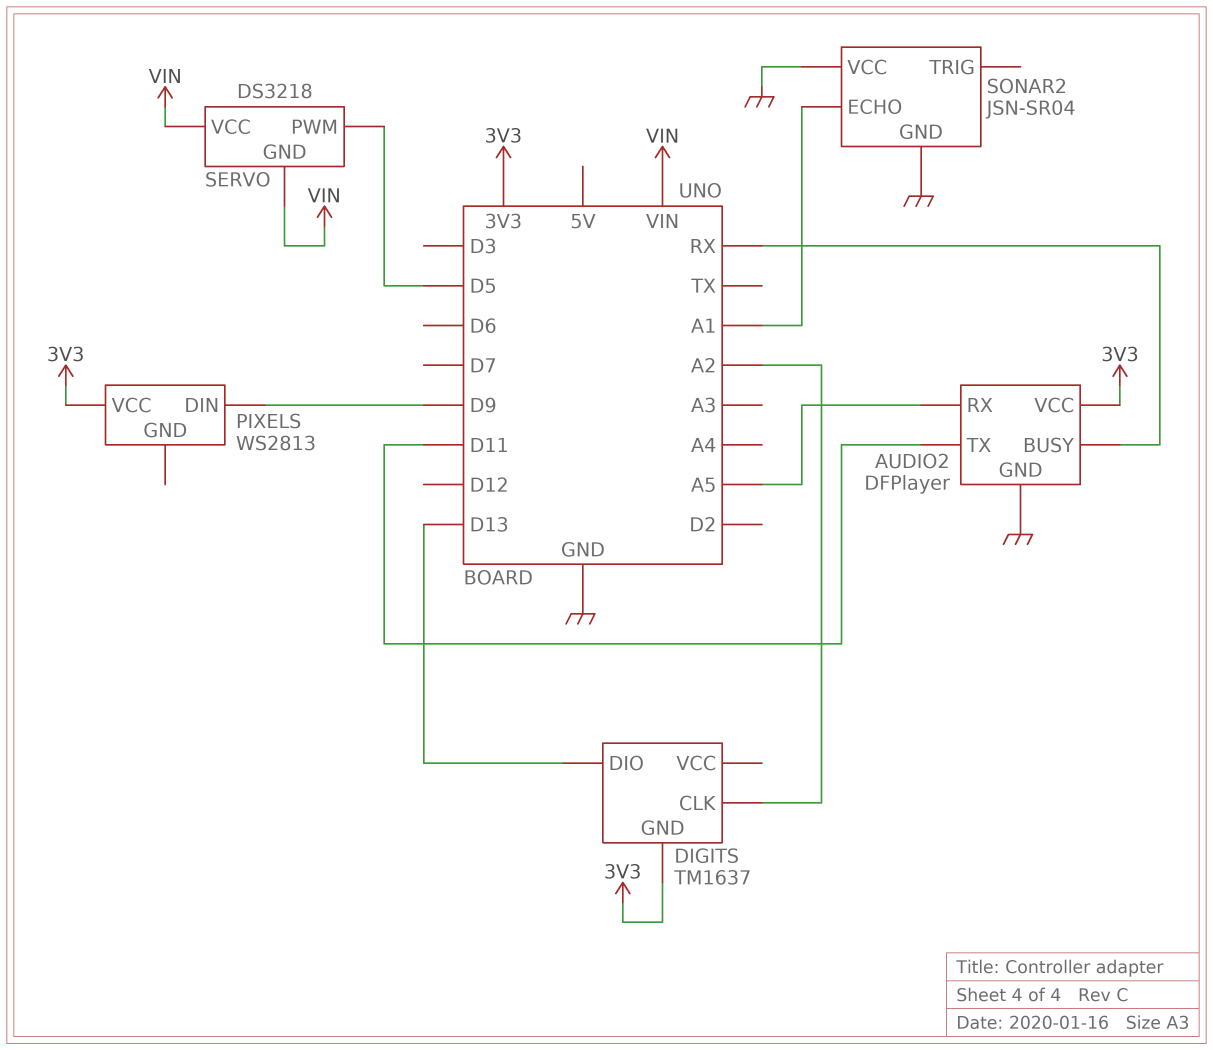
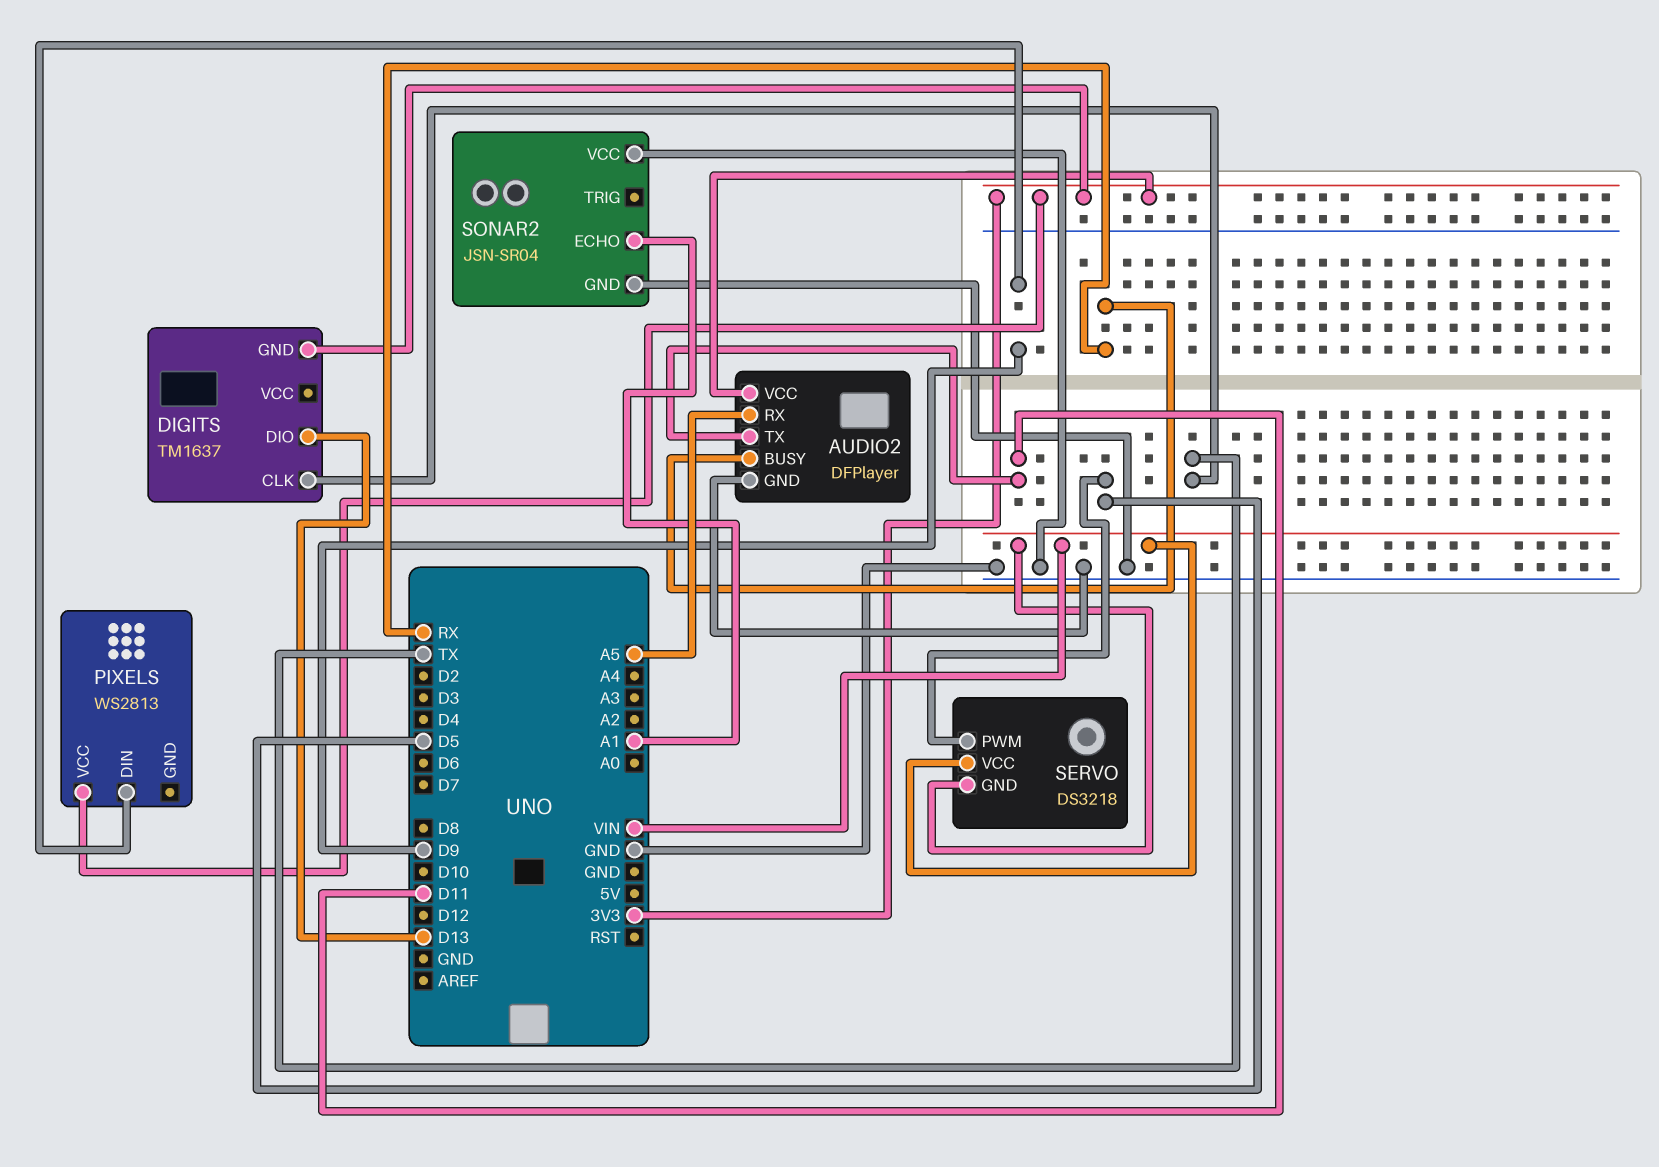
DIGITS pin CLK: A2 -> TX

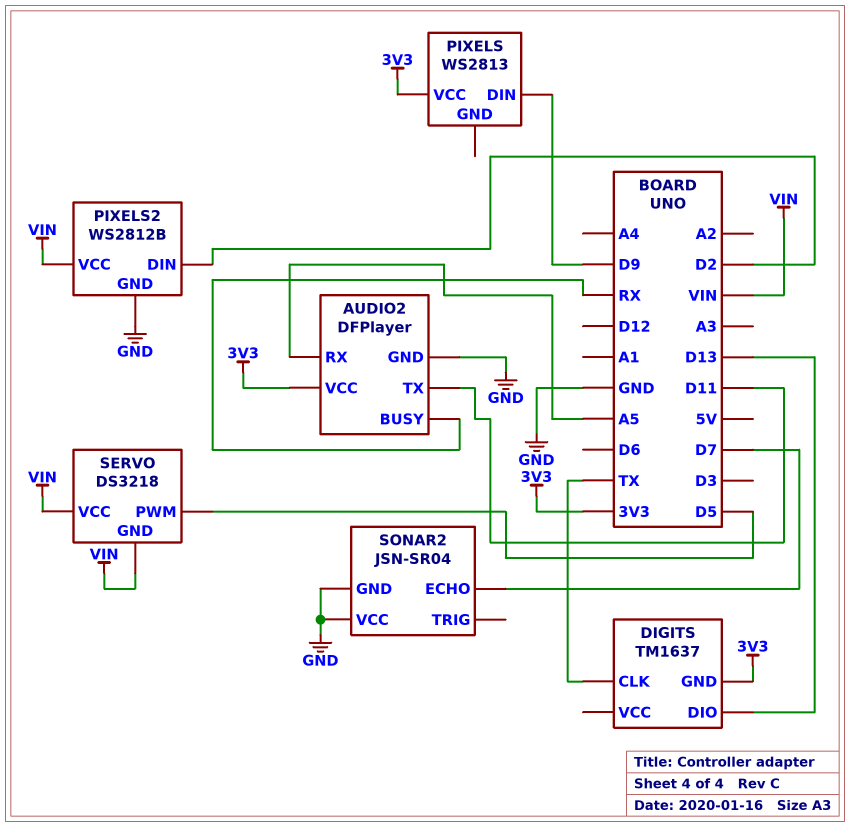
PIXELS2: none -> WS2812B
PIXELS2 pin DIN: none -> D2
PIXELS2 pin GND: none -> GND
PIXELS2 pin VCC: none -> VIN
SONAR2 pin ECHO: A1 -> D7

